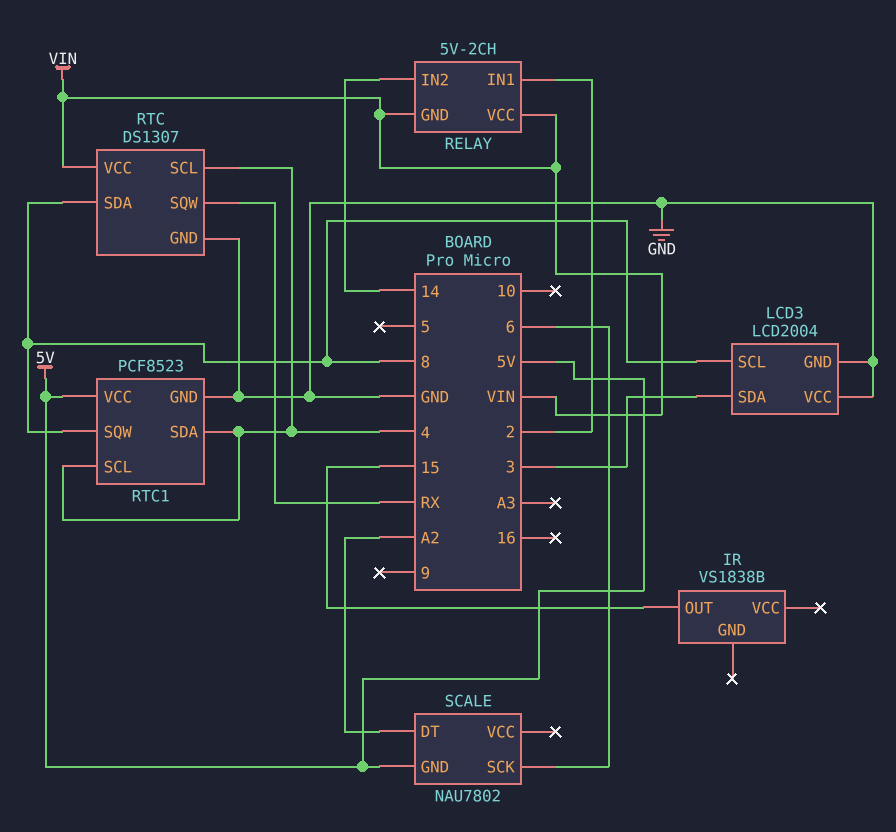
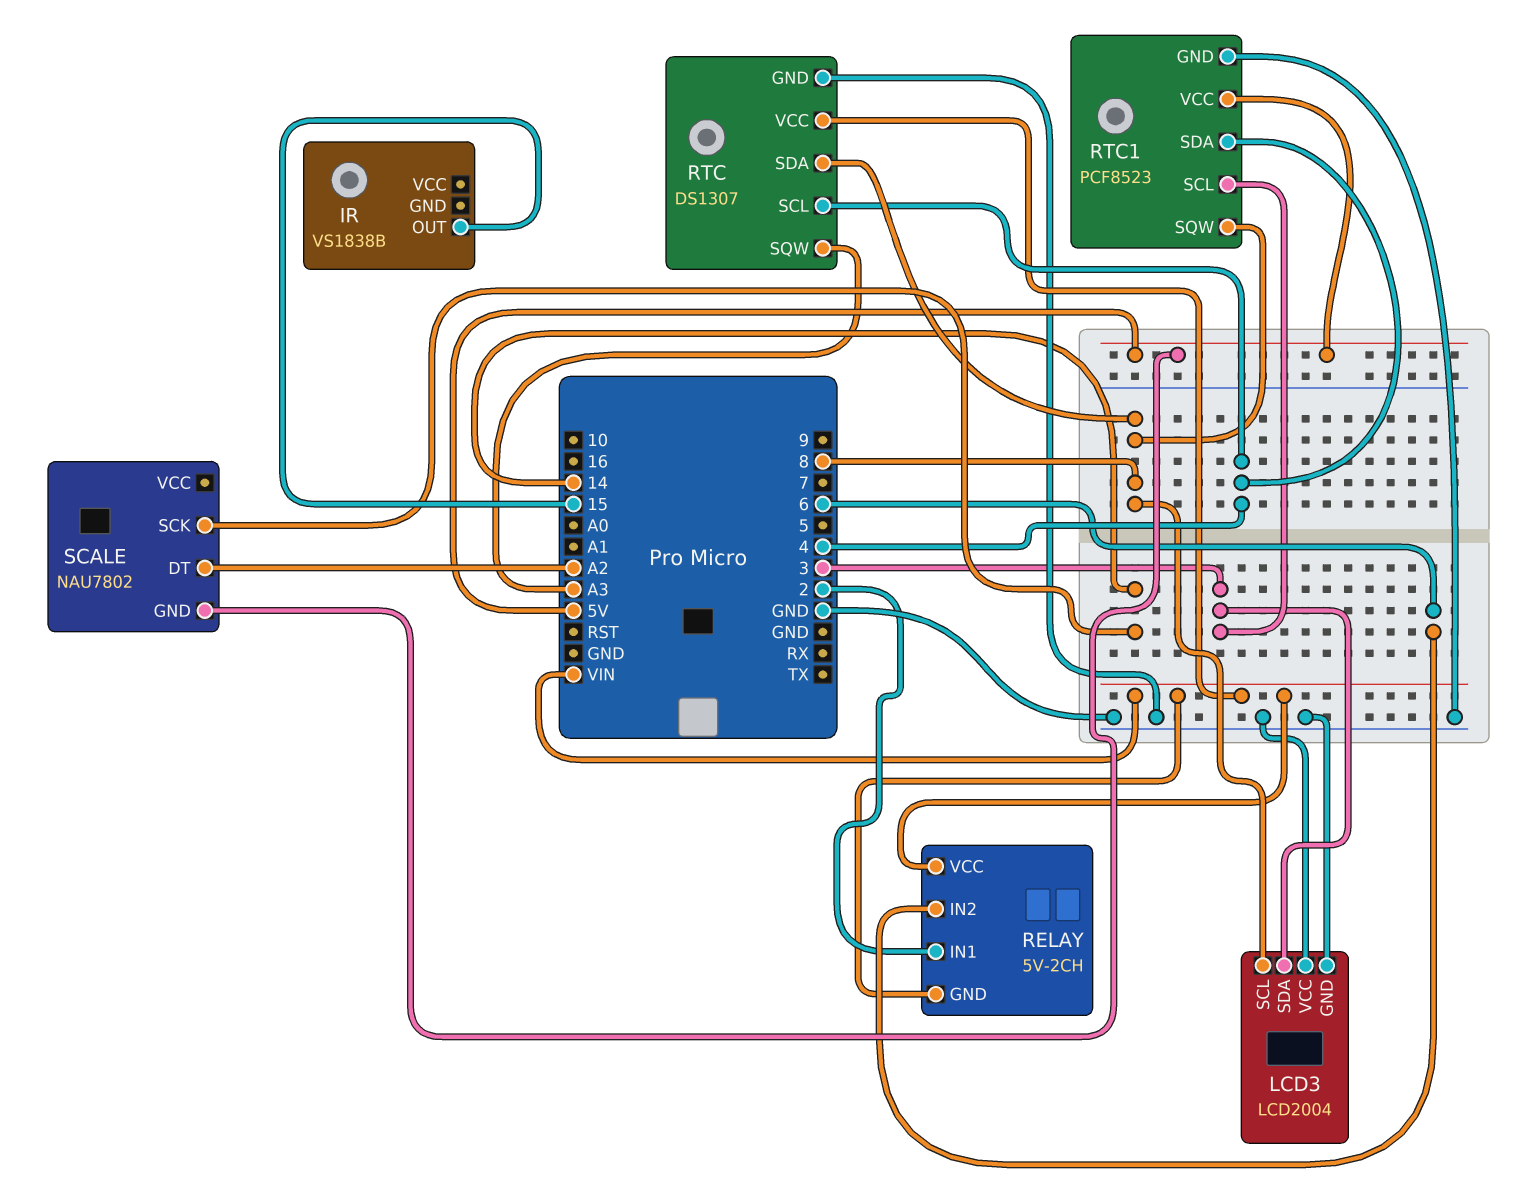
RELAY pin IN2: 14 -> 6
RTC pin SQW: RX -> A3
RTC1 pin SCL: 4 -> 3
SCALE pin SCK: 6 -> 14

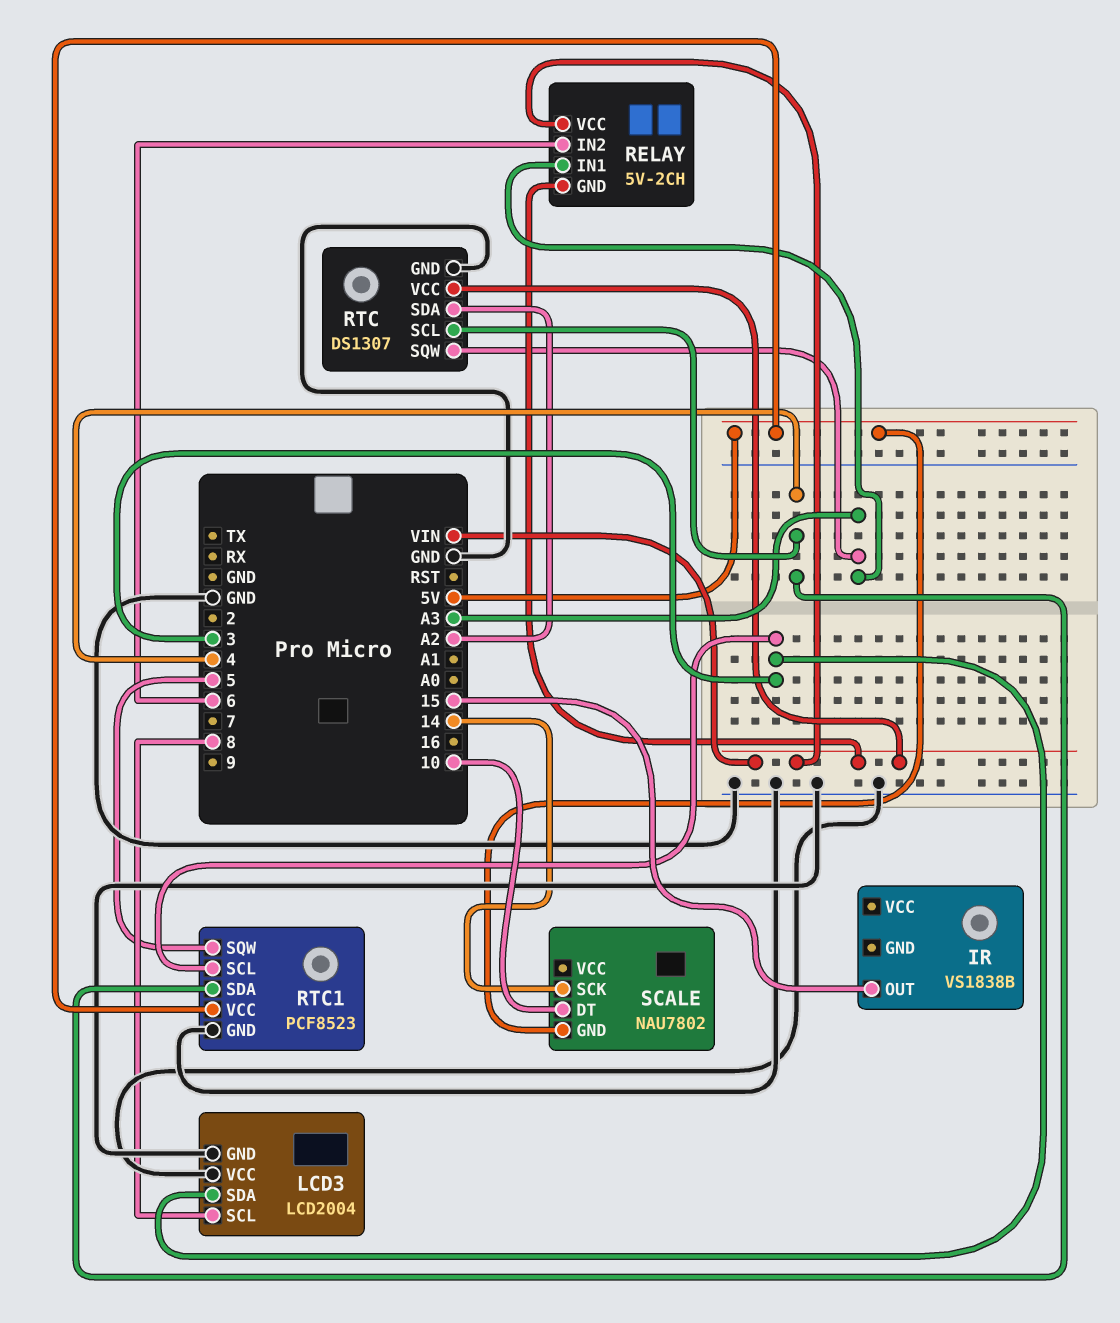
RELAY pin IN1: 2 -> A3
RTC pin SDA: 8 -> A2
RTC1 pin SQW: 8 -> 5
SCALE pin DT: A2 -> 10

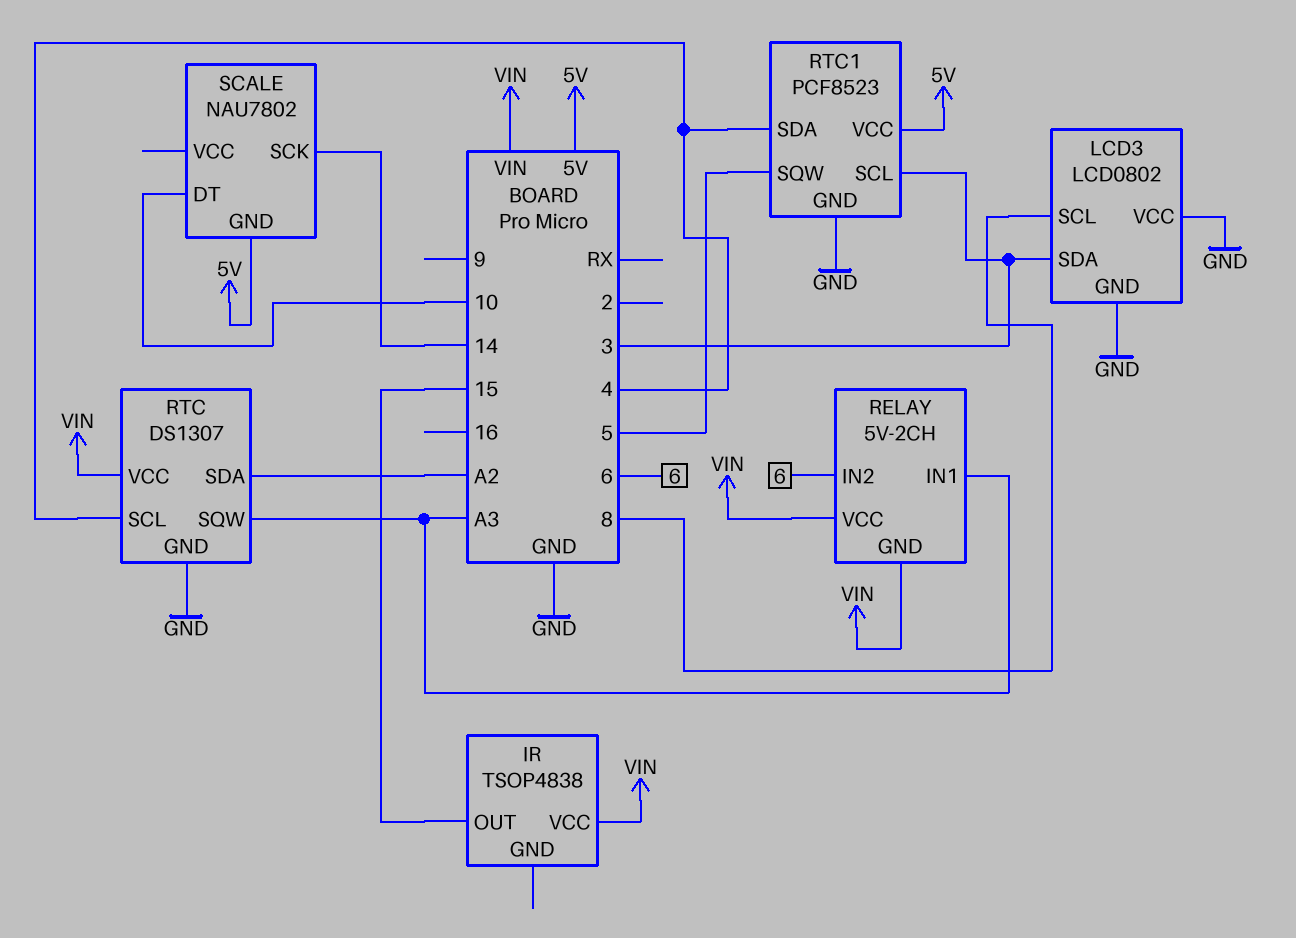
IR: VS1838B -> TSOP4838
IR pin VCC: none -> VIN
LCD3: LCD2004 -> LCD0802

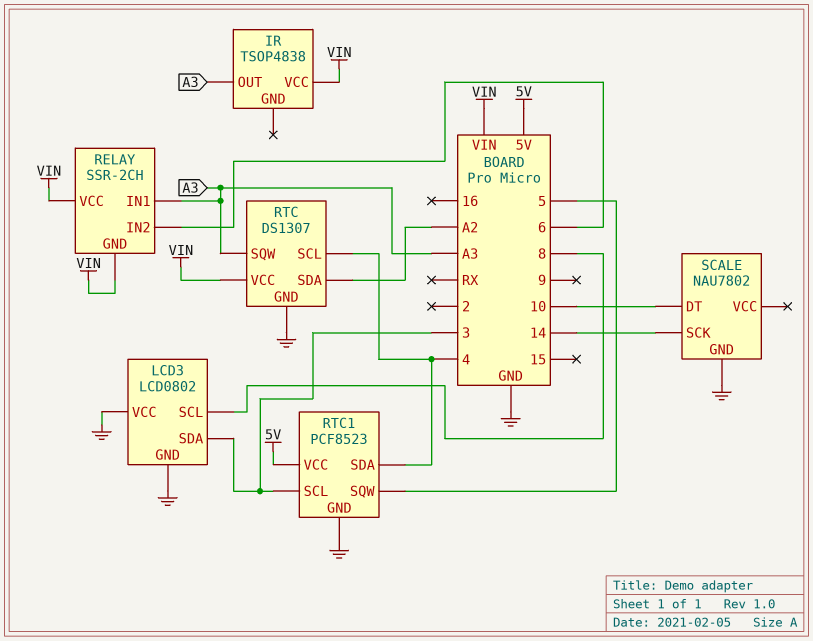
IR pin OUT: 15 -> A3
RELAY: 5V-2CH -> SSR-2CH
SCALE pin GND: 5V -> GND

